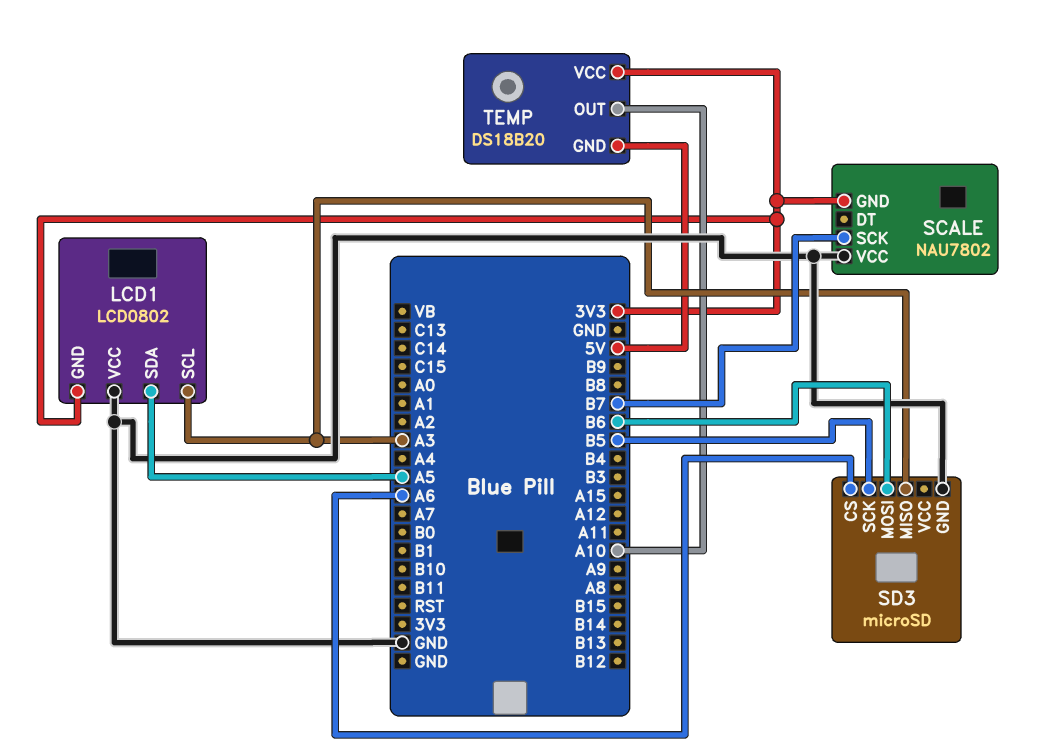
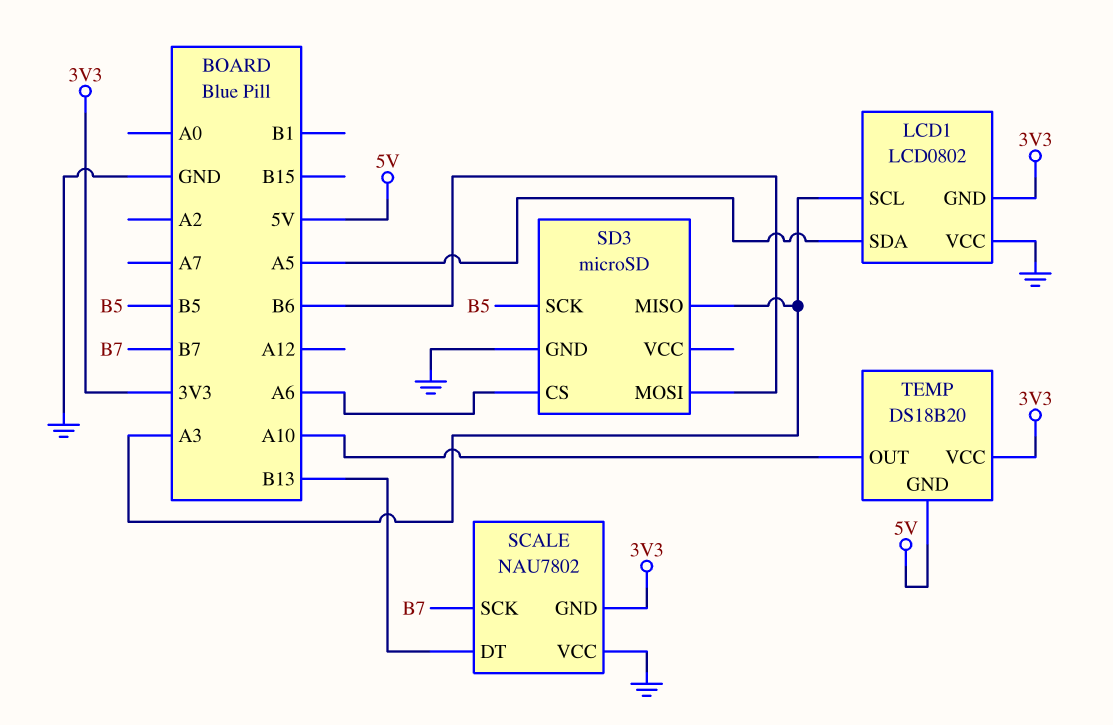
SCALE pin DT: none -> B13

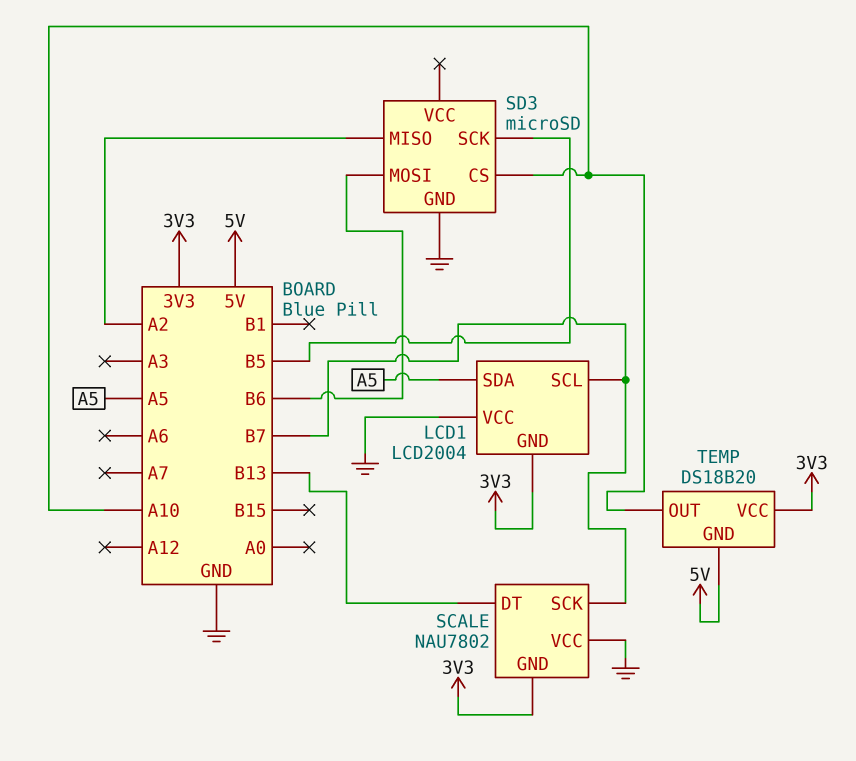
LCD1: LCD0802 -> LCD2004
LCD1 pin SCL: A3 -> B7
SD3 pin CS: A6 -> A10
SD3 pin MISO: A3 -> A2

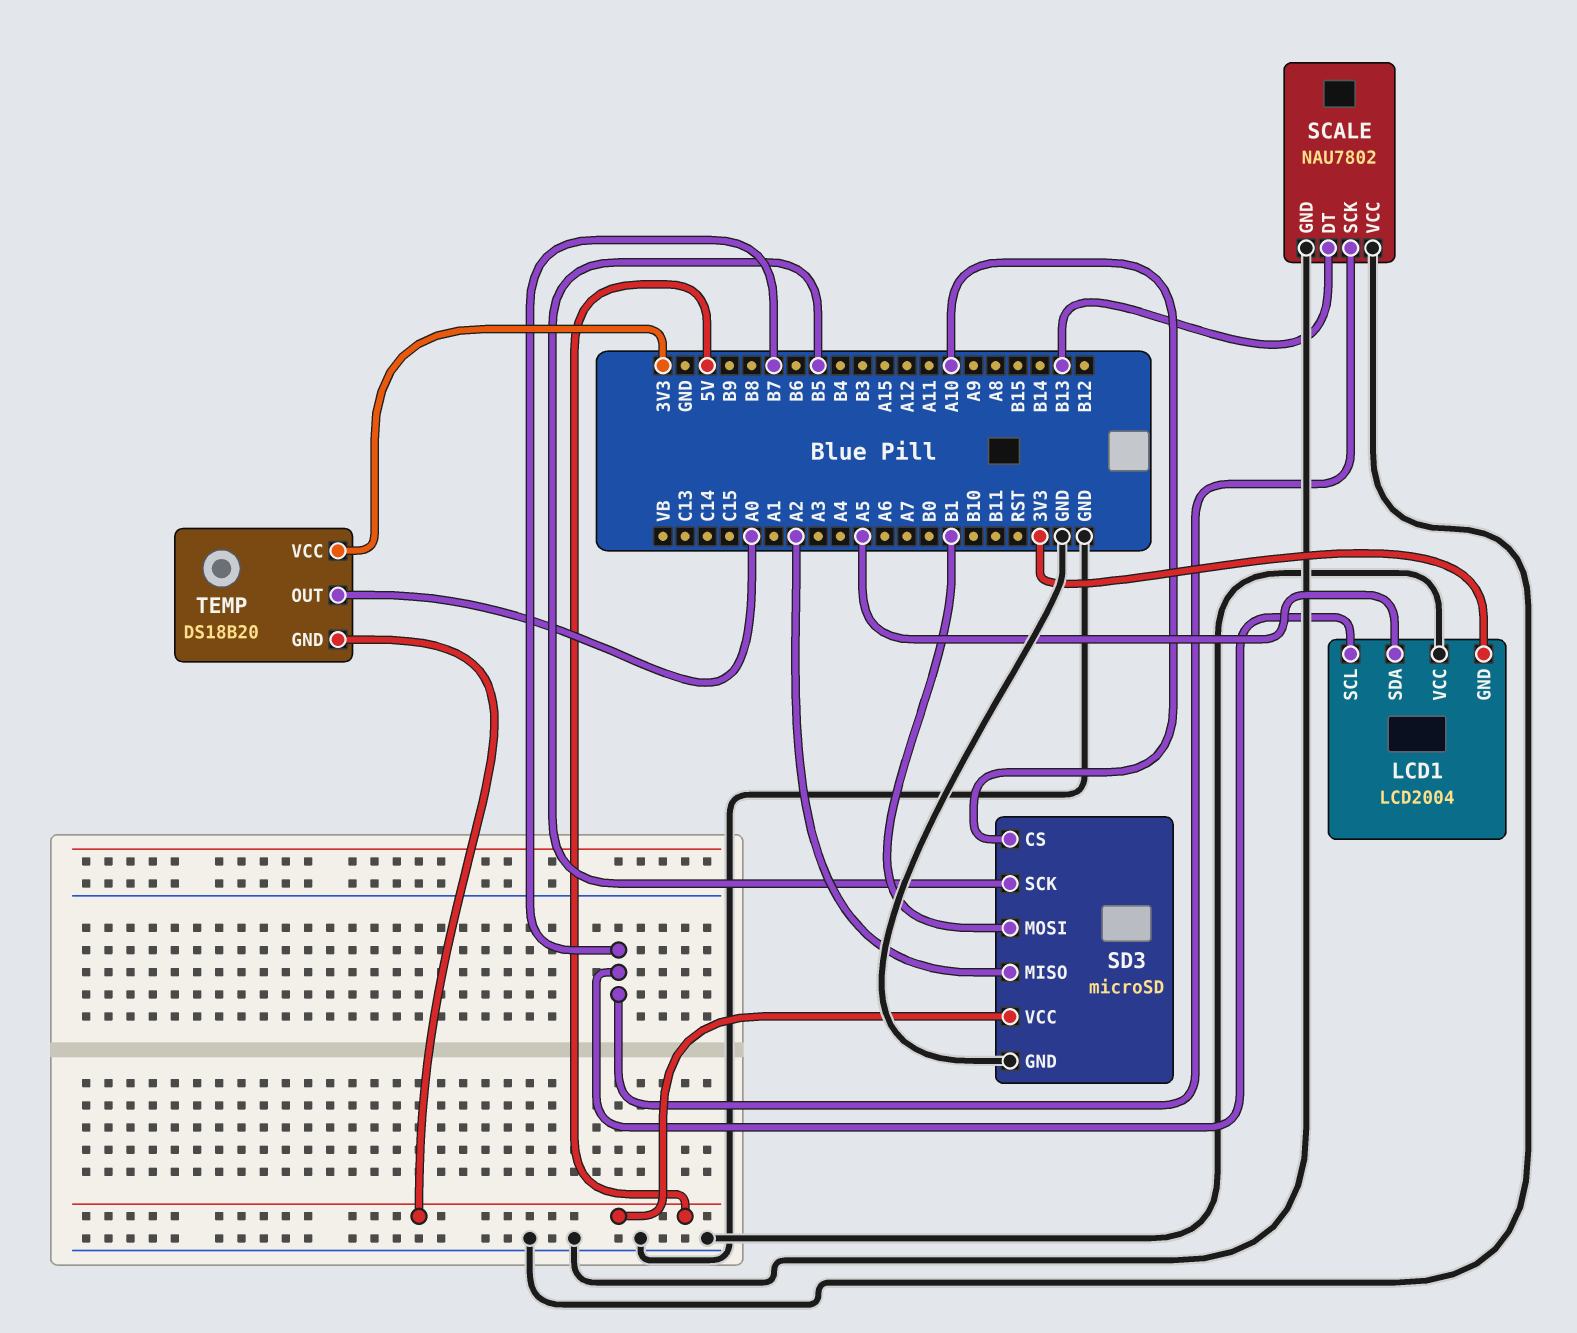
SCALE pin GND: 3V3 -> GND
SD3 pin MOSI: B6 -> B1
SD3 pin VCC: none -> 5V
TEMP pin OUT: A10 -> A0

